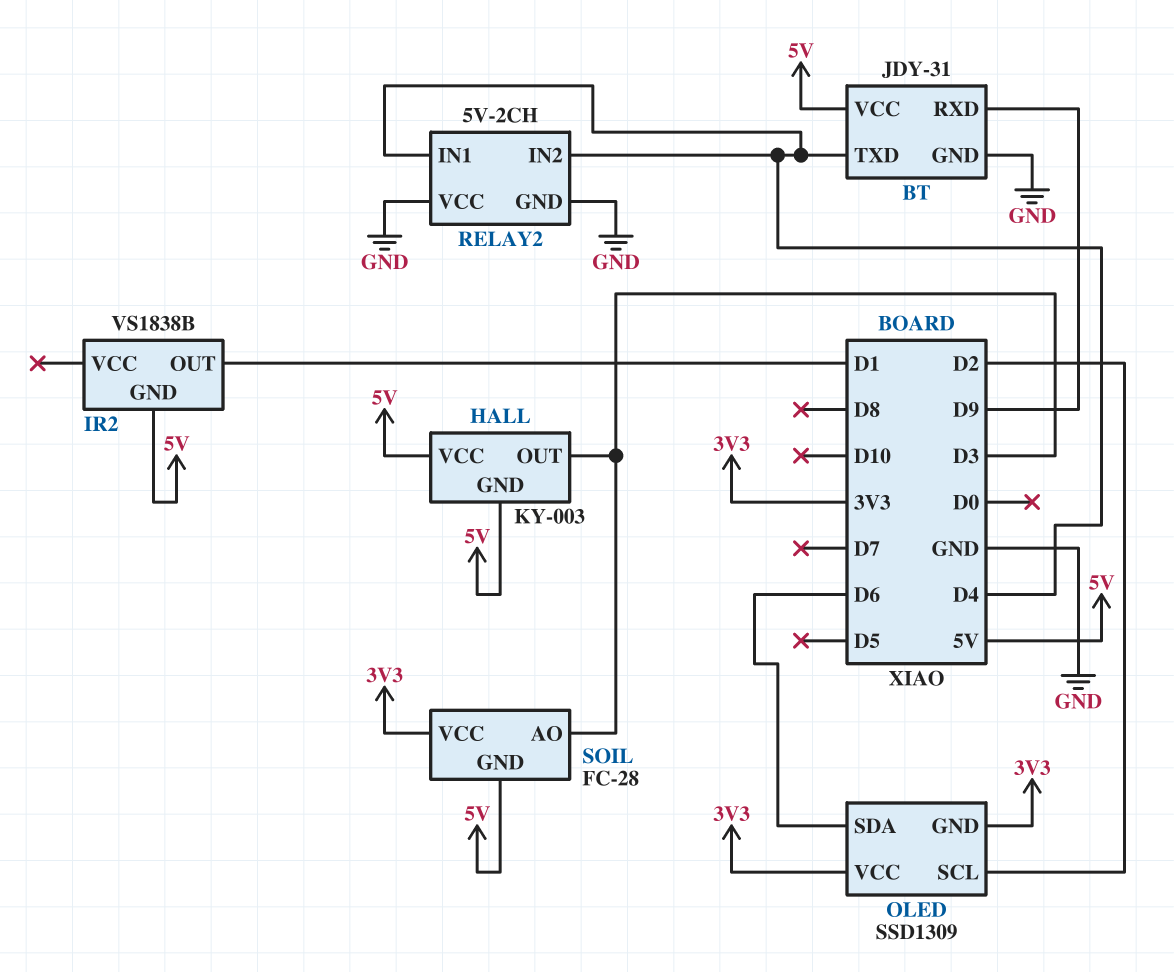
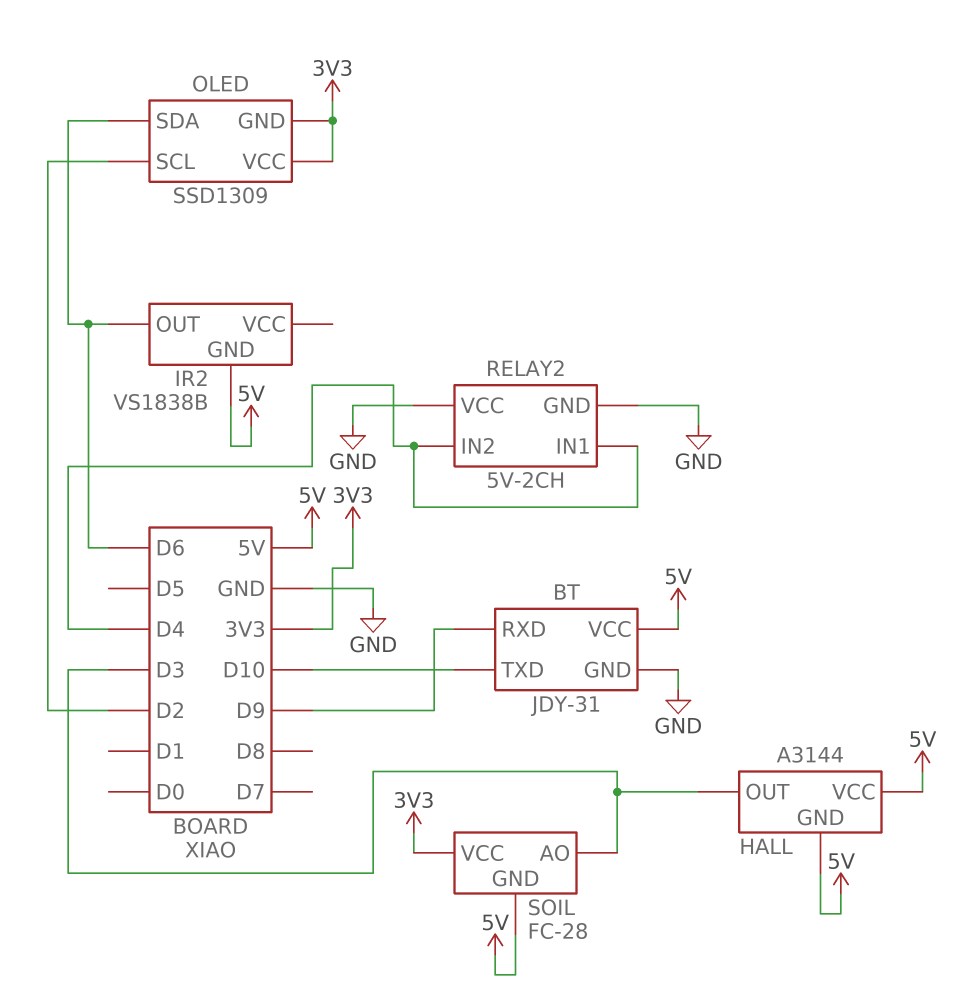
BT pin TXD: D4 -> D10
HALL: KY-003 -> A3144
IR2 pin OUT: D1 -> D6

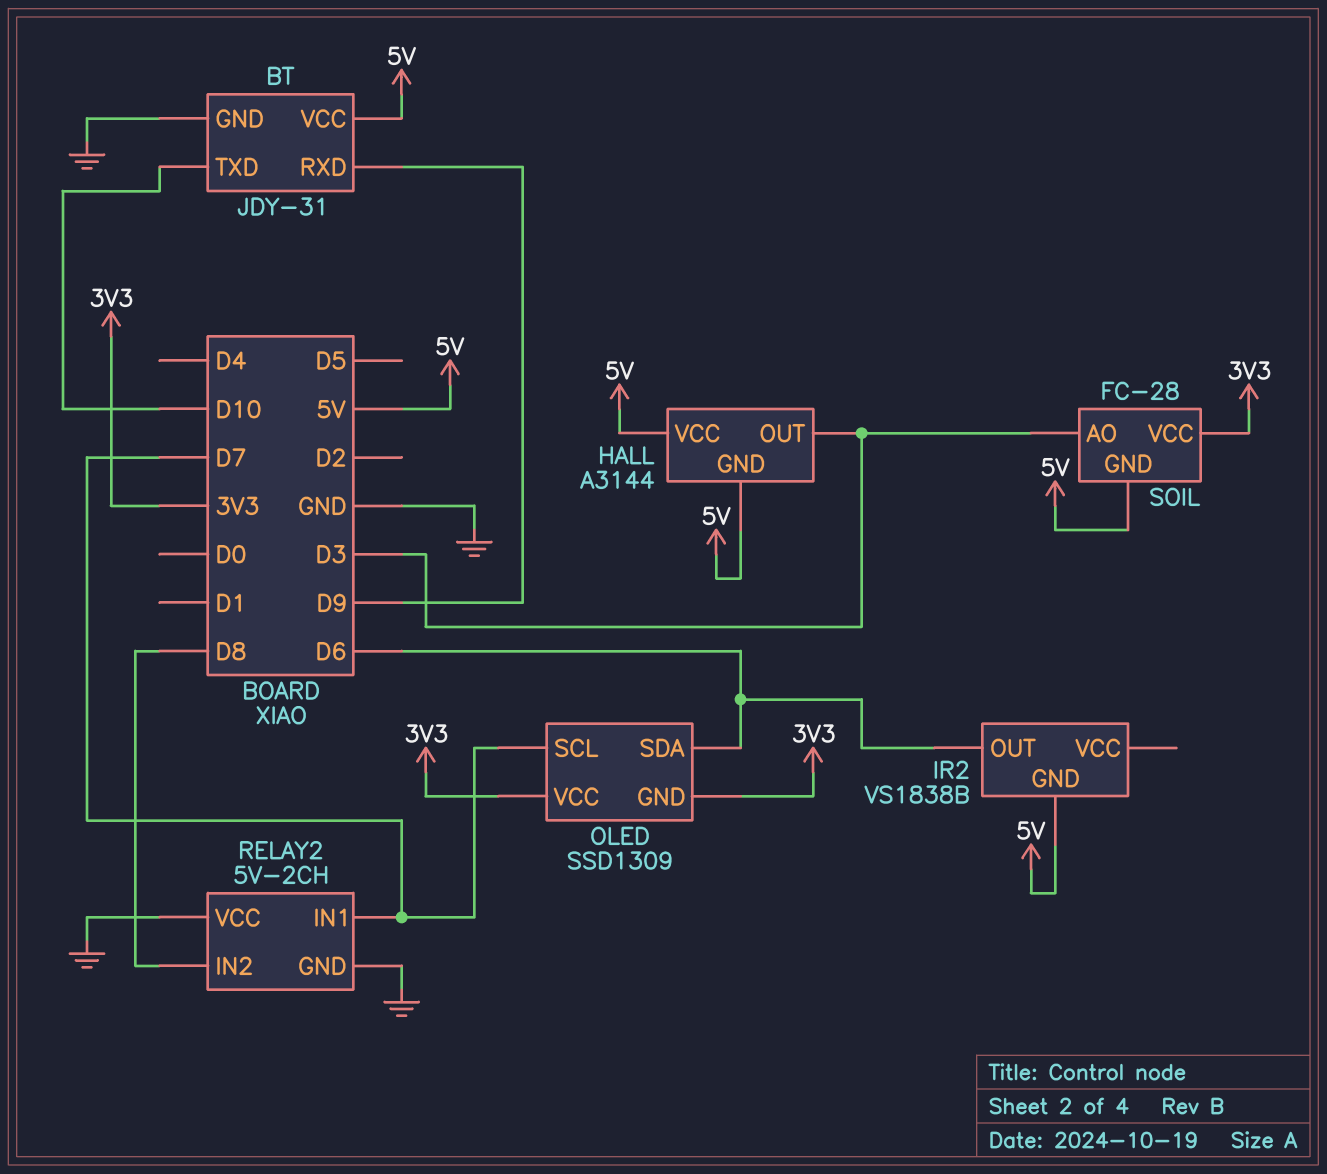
OLED pin SCL: D2 -> D7
RELAY2 pin IN1: D4 -> D7
RELAY2 pin IN2: D4 -> D8

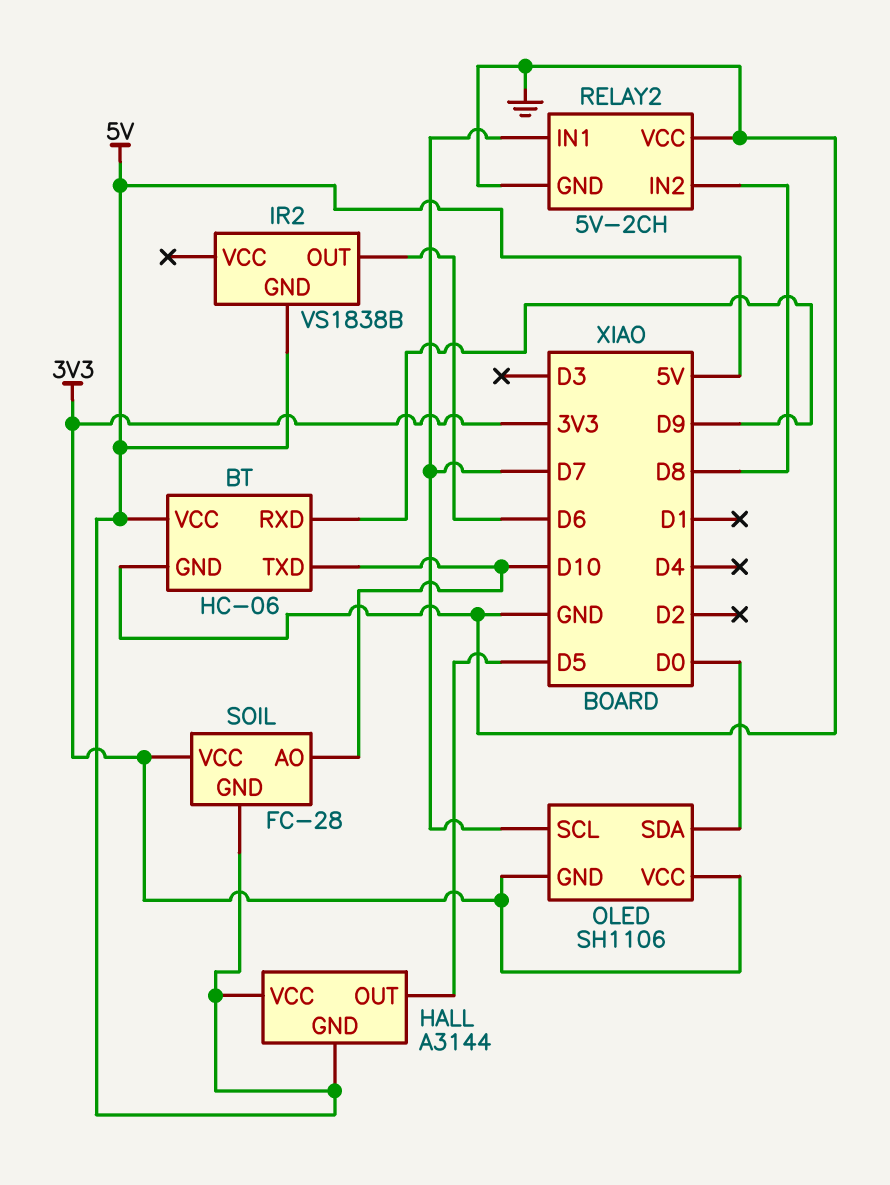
BT: JDY-31 -> HC-06
HALL pin OUT: D3 -> D5
OLED: SSD1309 -> SH1106
OLED pin SDA: D6 -> D0
SOIL pin AO: D3 -> D10

